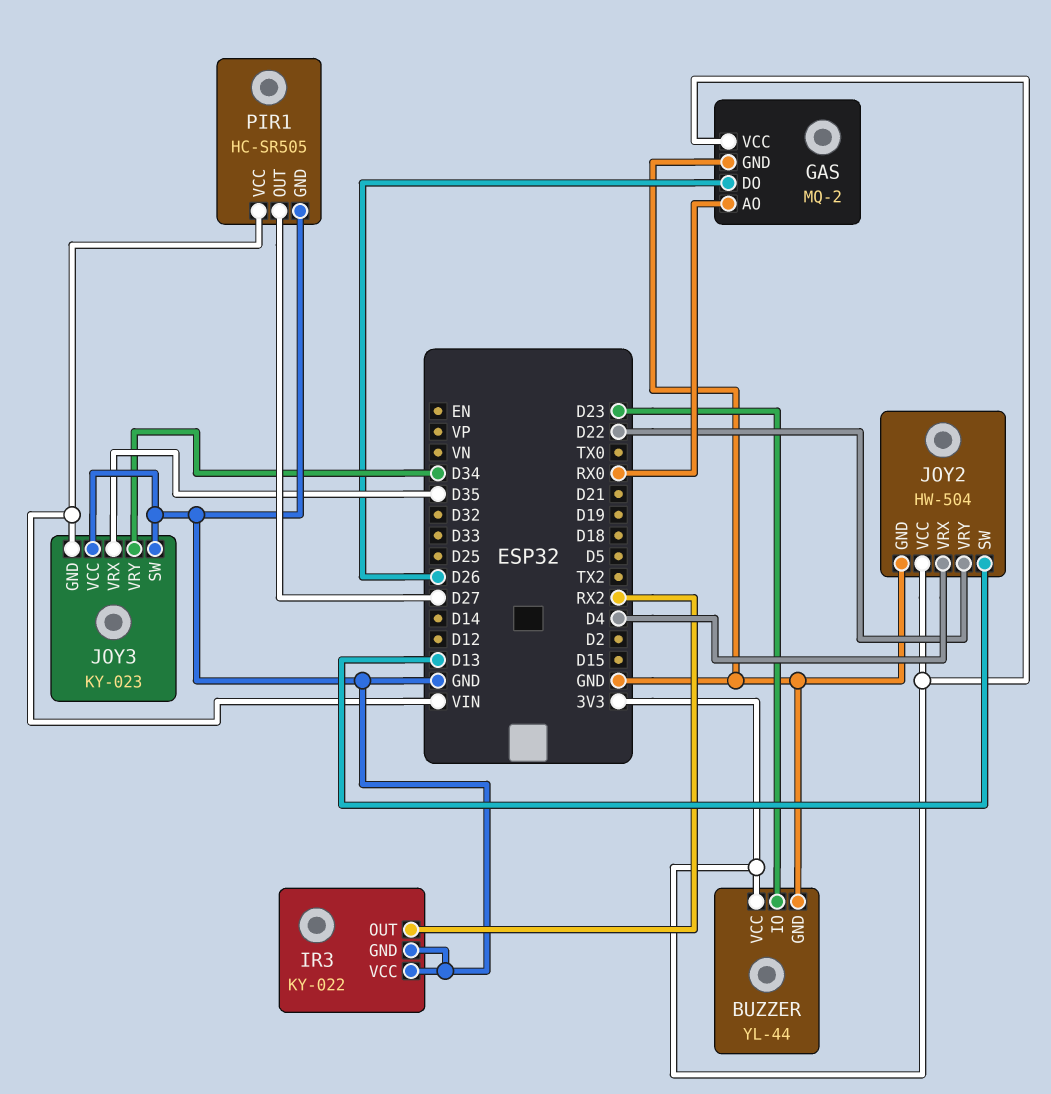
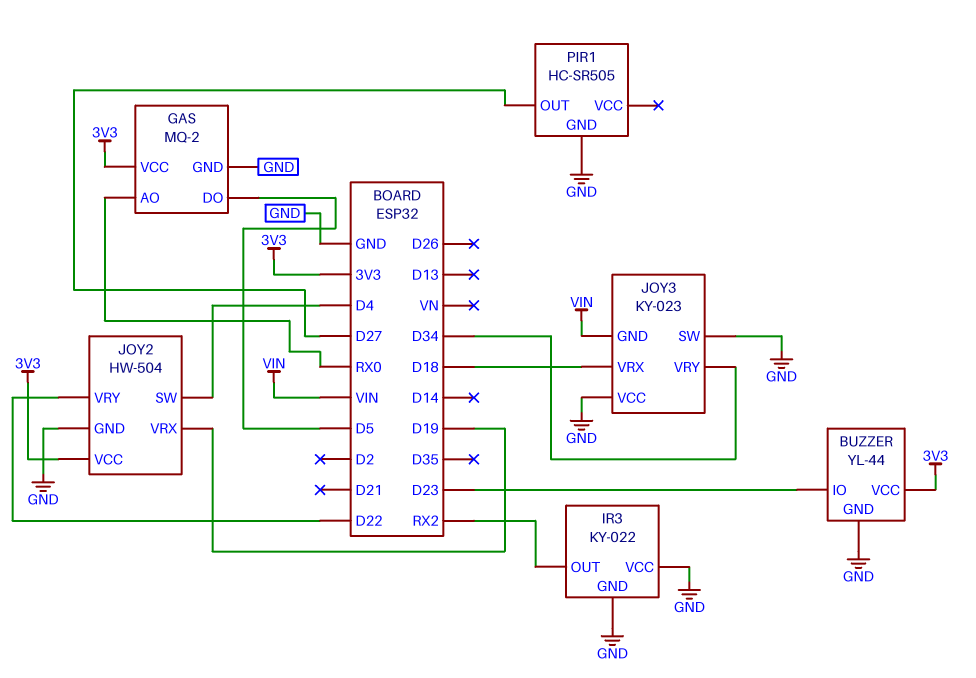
GAS pin DO: D26 -> D5
JOY2 pin SW: D13 -> D4
JOY2 pin VRX: D4 -> D19
JOY3 pin VRX: D35 -> D18
PIR1 pin VCC: VIN -> none

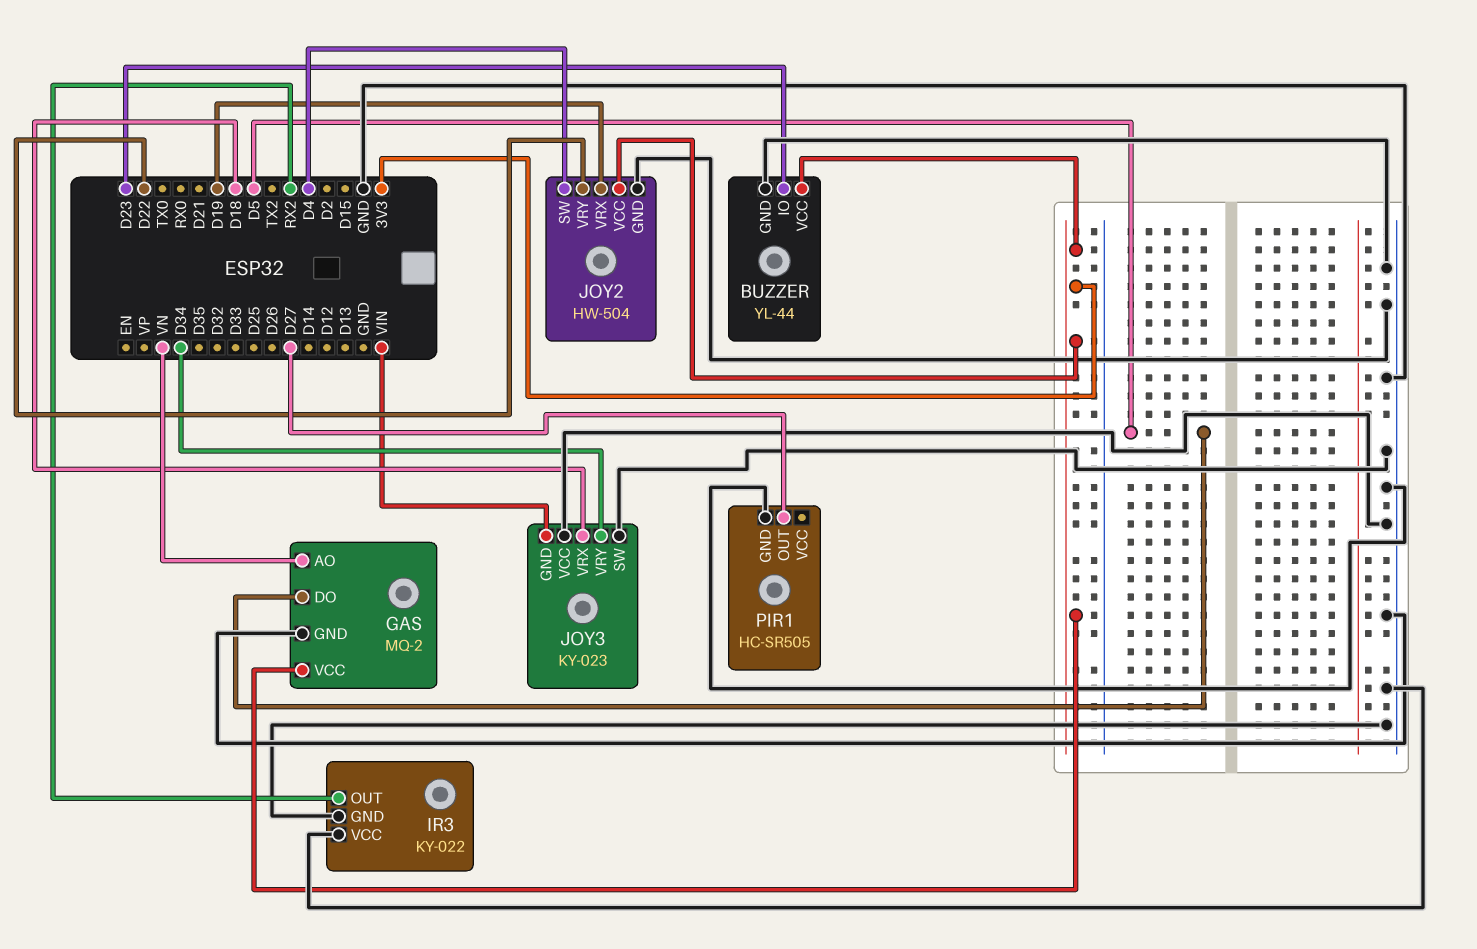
GAS pin AO: RX0 -> VN

